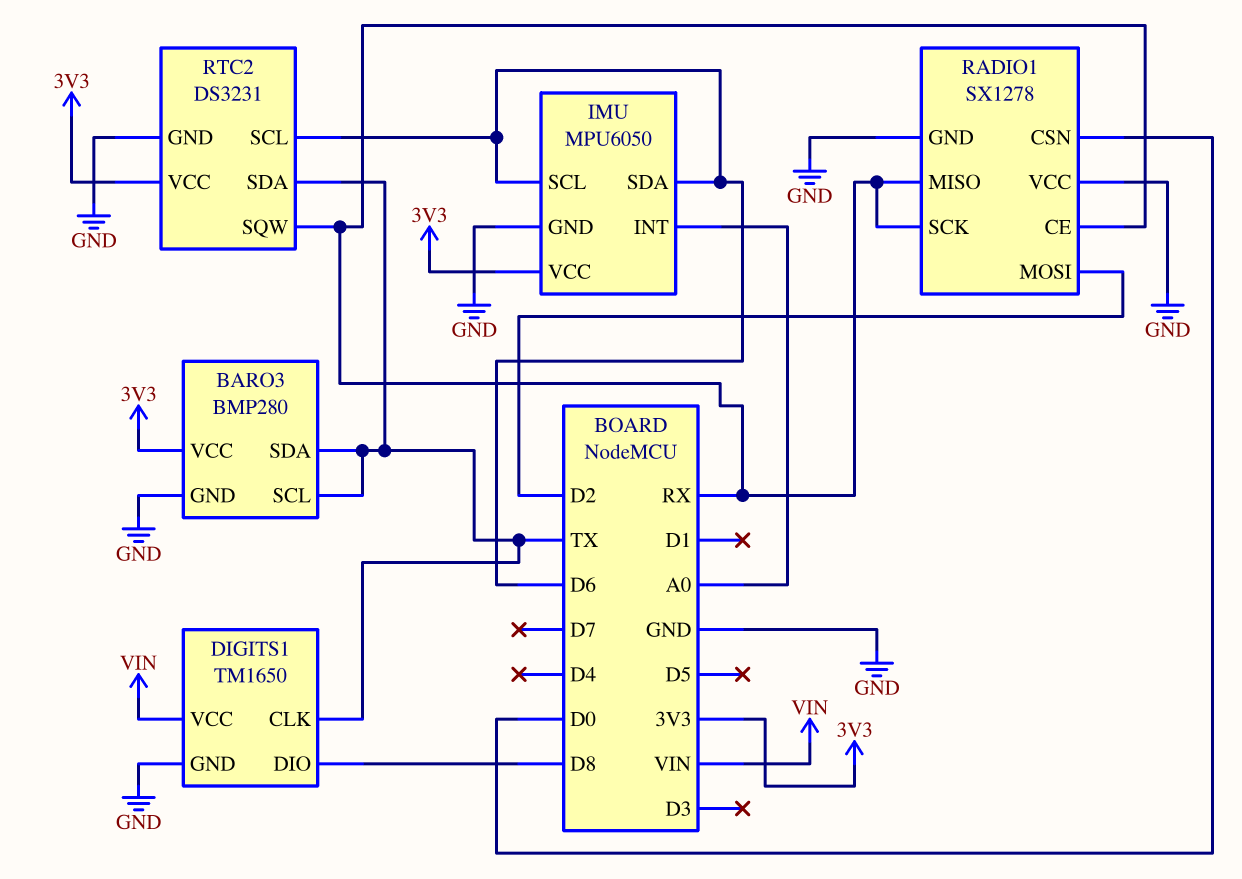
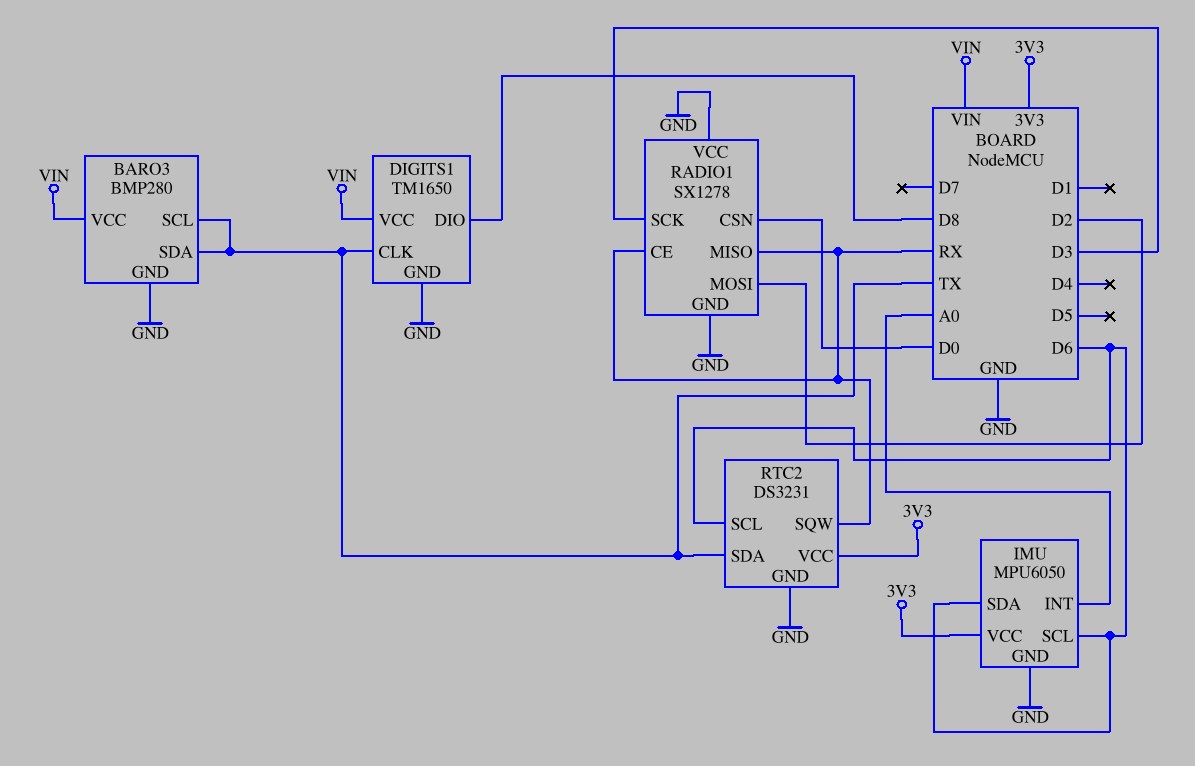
BARO3 pin VCC: 3V3 -> VIN
RADIO1 pin SCK: RX -> D3

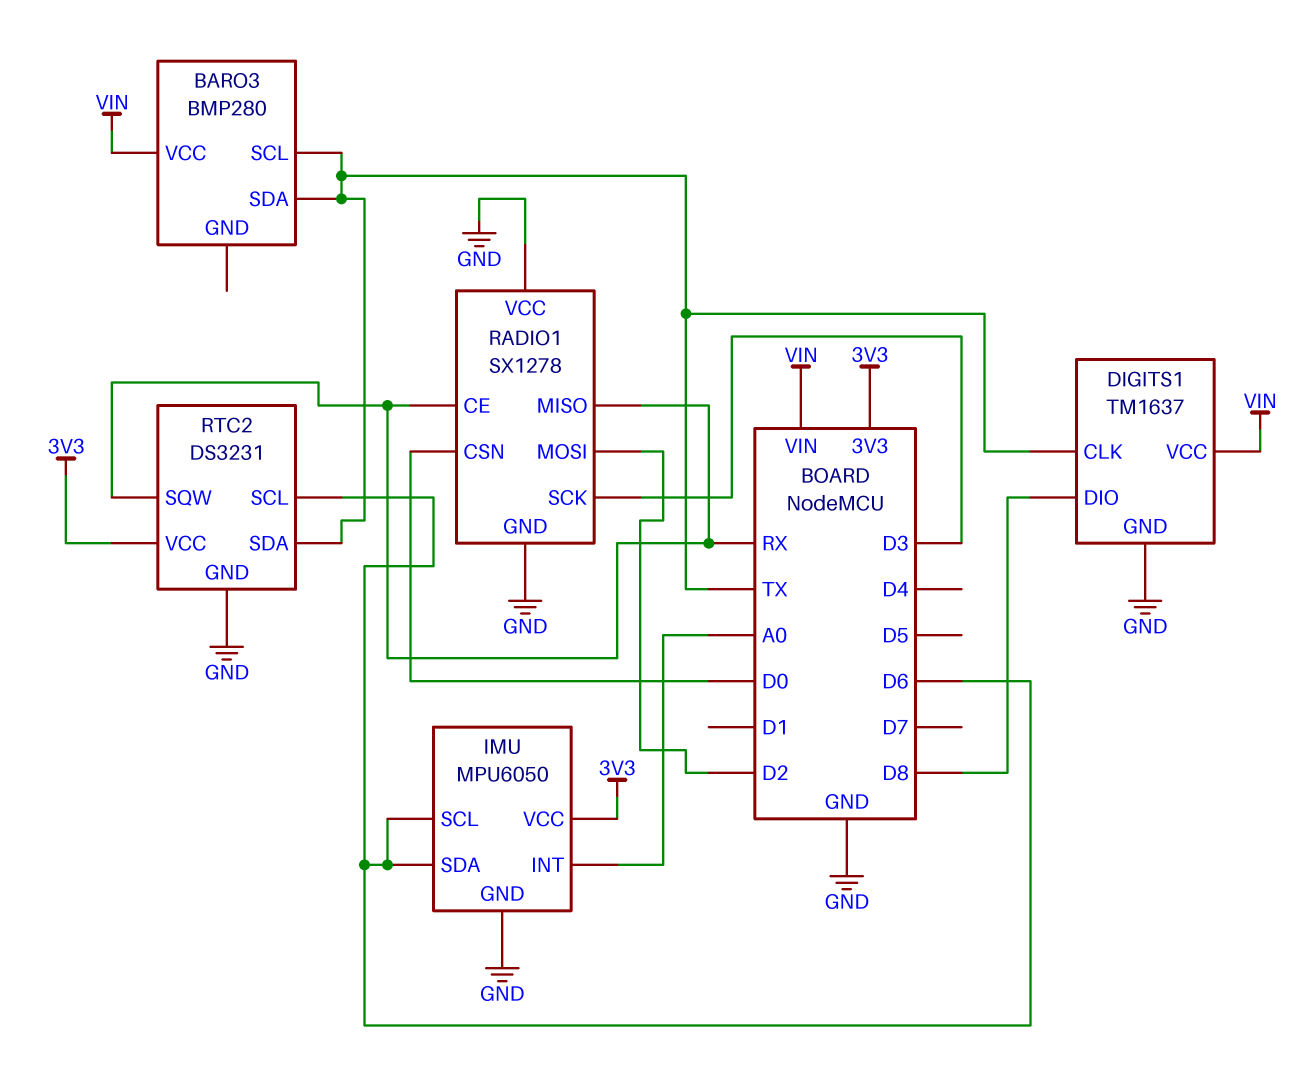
BARO3 pin GND: GND -> none
DIGITS1: TM1650 -> TM1637

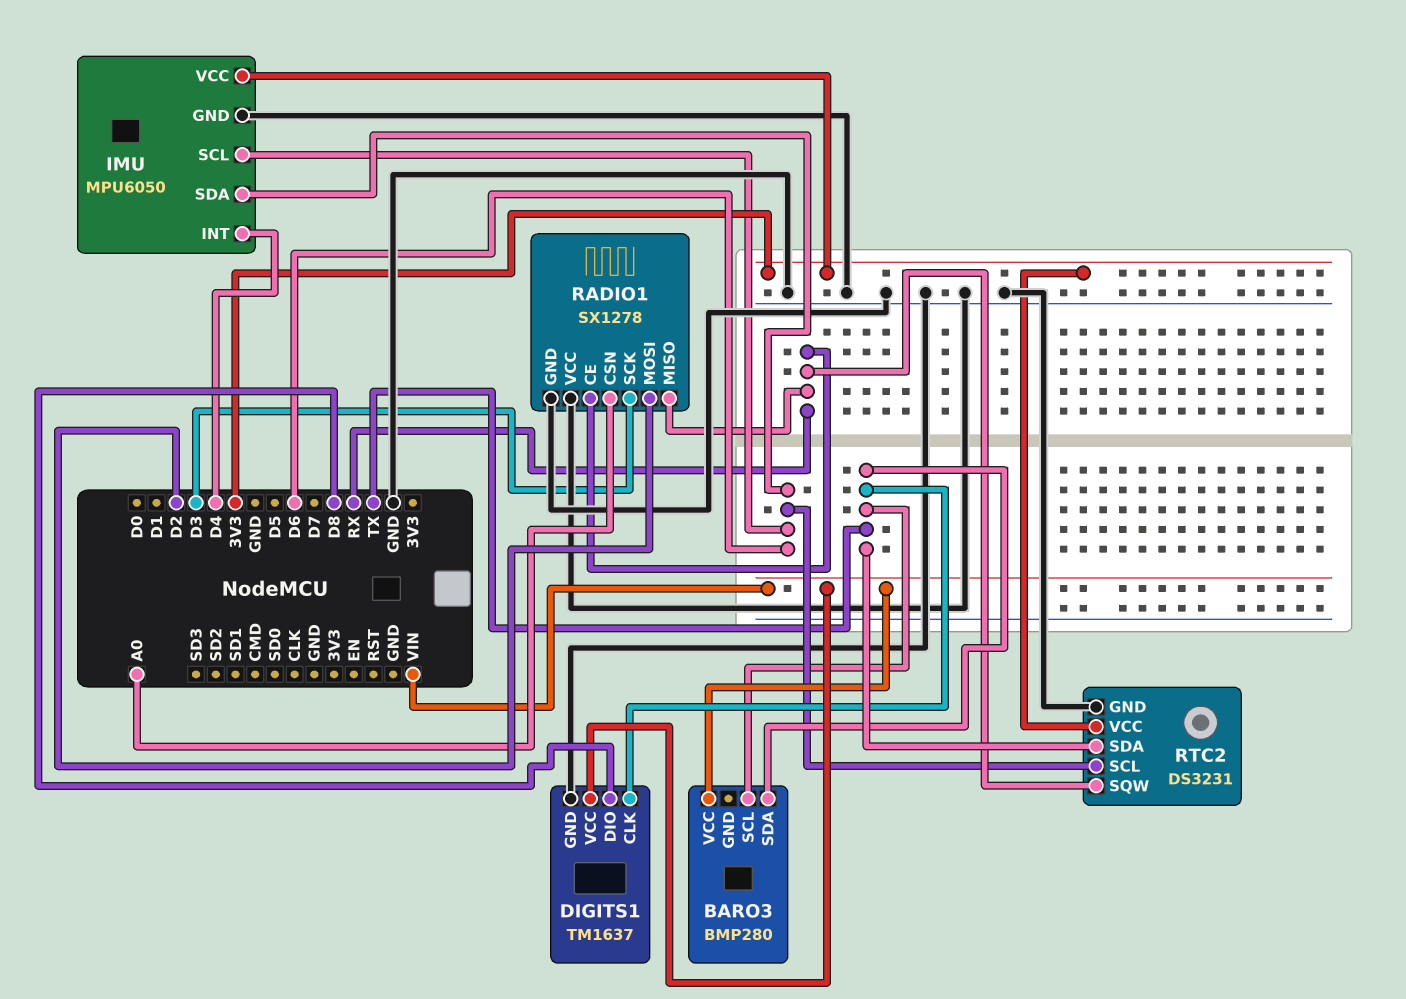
IMU pin INT: A0 -> D4
RADIO1 pin CSN: D0 -> A0

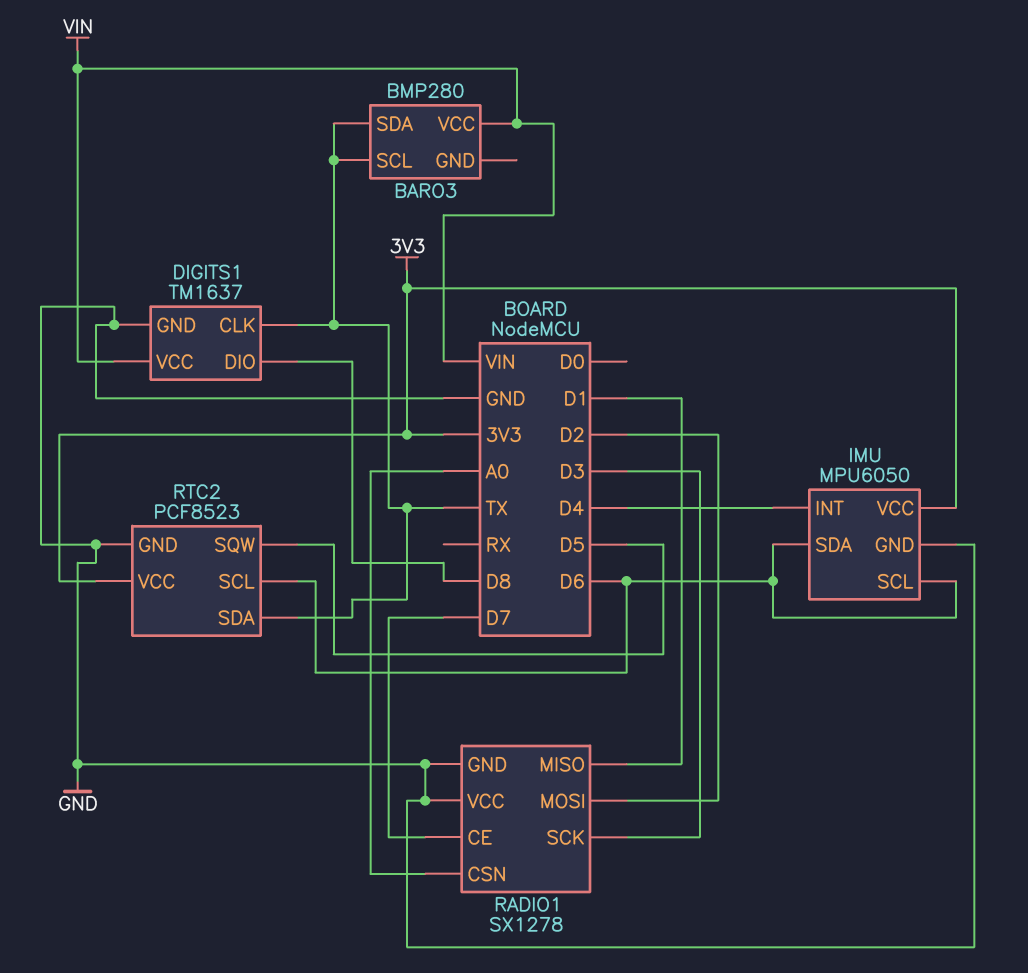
RADIO1 pin CE: RX -> D7
RADIO1 pin MISO: RX -> D1
RTC2: DS3231 -> PCF8523
RTC2 pin SQW: RX -> D5

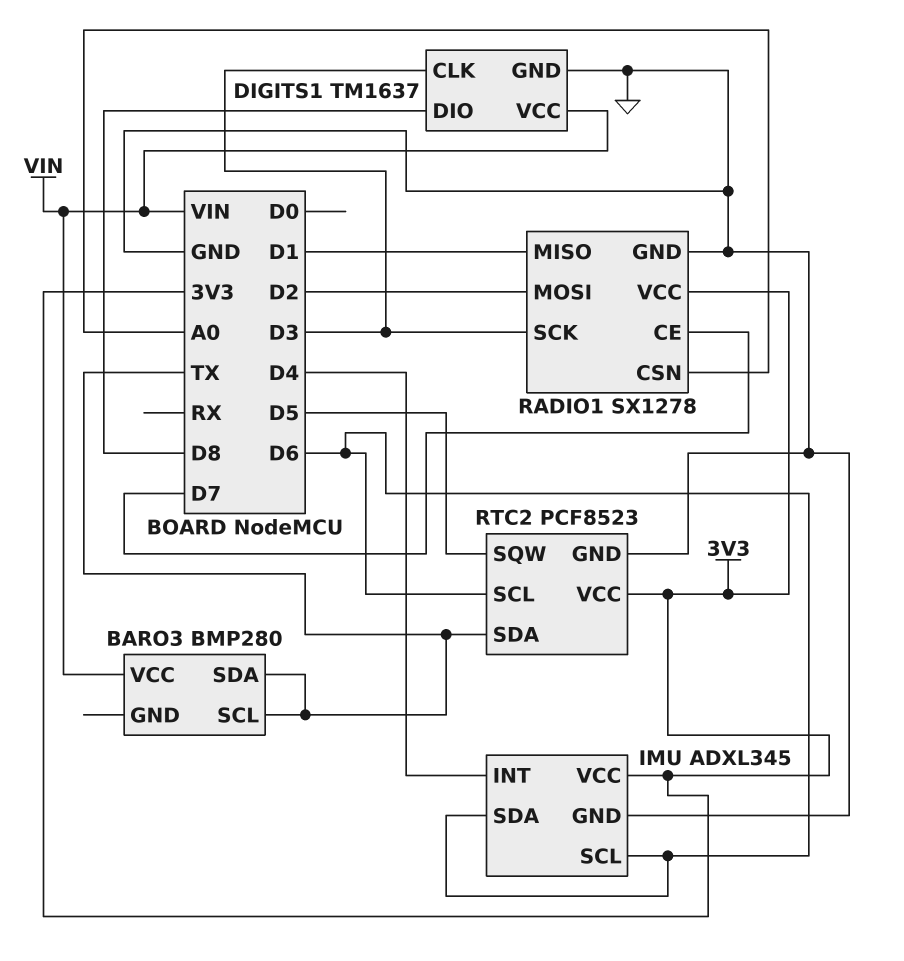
DIGITS1 pin CLK: TX -> D3
IMU: MPU6050 -> ADXL345
RADIO1 pin VCC: GND -> 3V3

